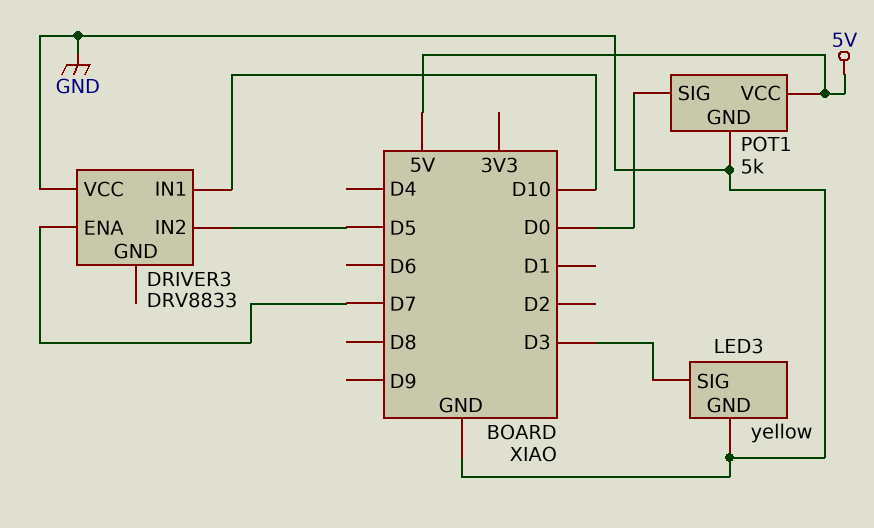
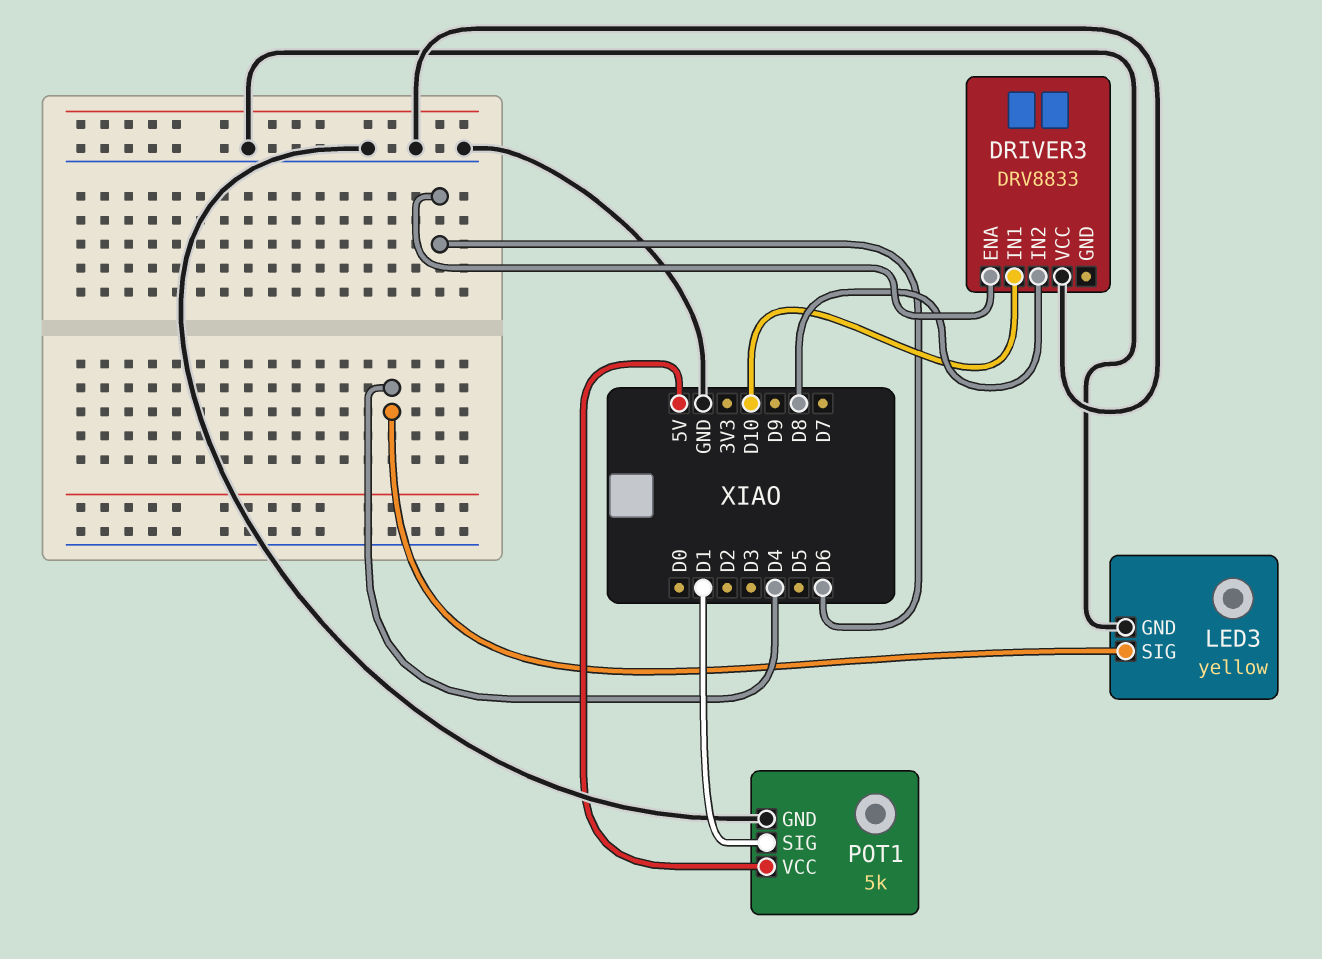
DRIVER3 pin ENA: D7 -> D6
DRIVER3 pin IN2: D5 -> D8
LED3 pin SIG: D3 -> D4
POT1 pin SIG: D0 -> D1

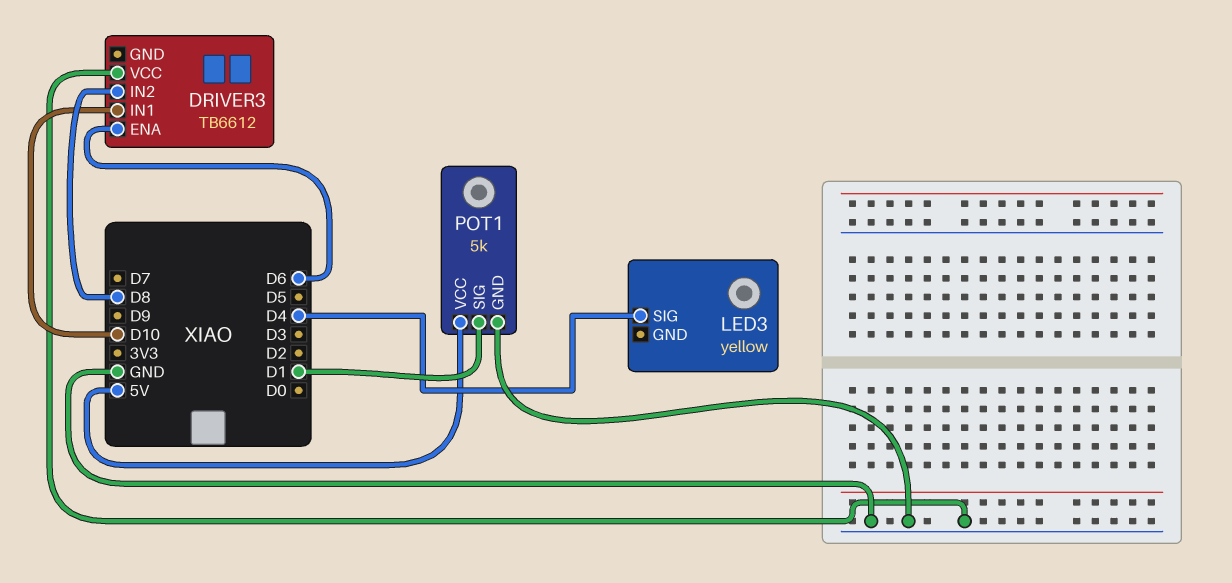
DRIVER3: DRV8833 -> TB6612
LED3 pin GND: GND -> none

